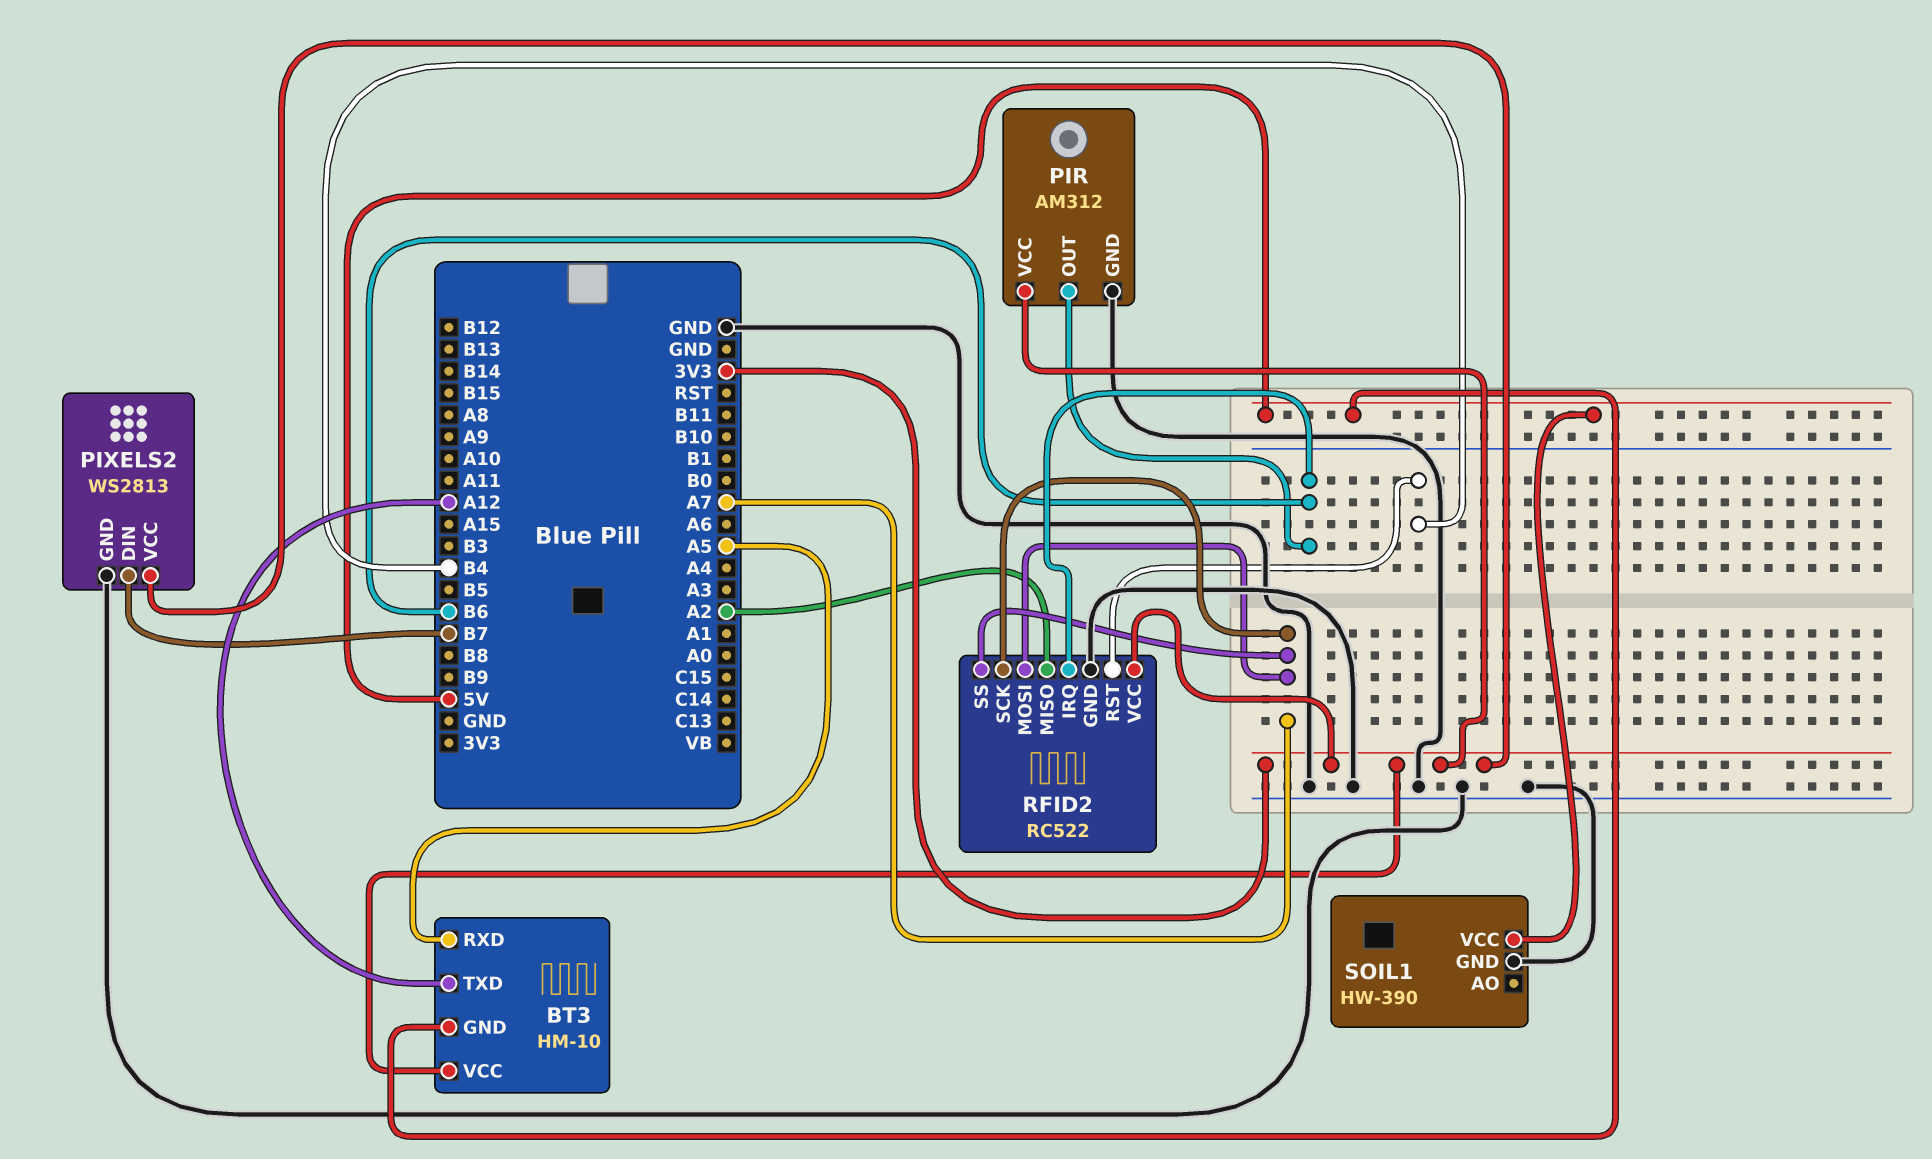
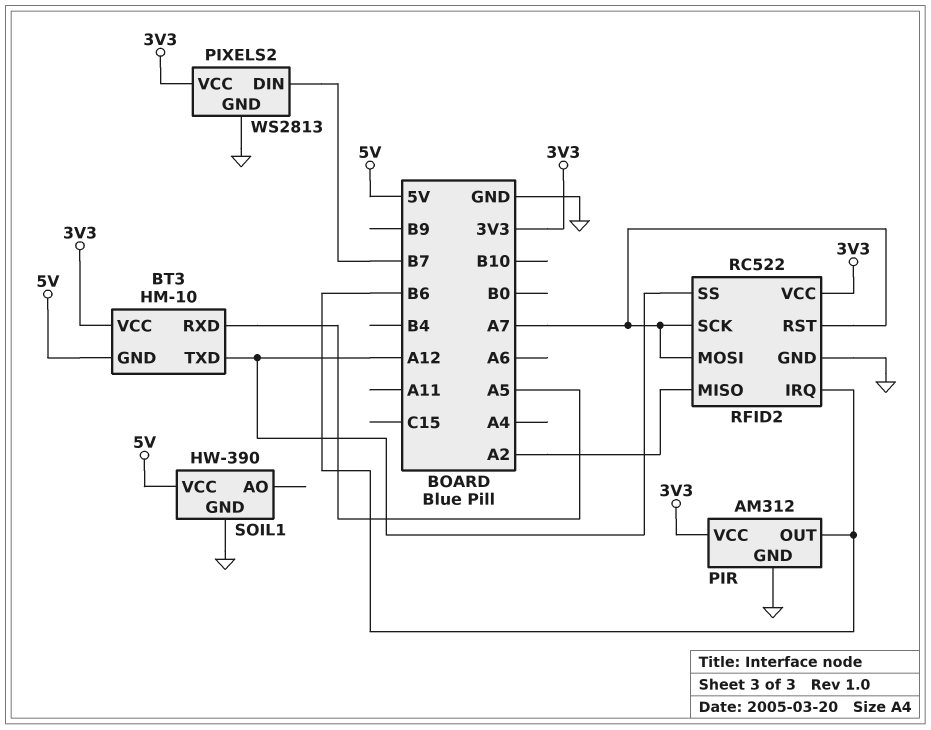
RFID2 pin RST: B4 -> A7
RFID2 pin SS: A7 -> A12

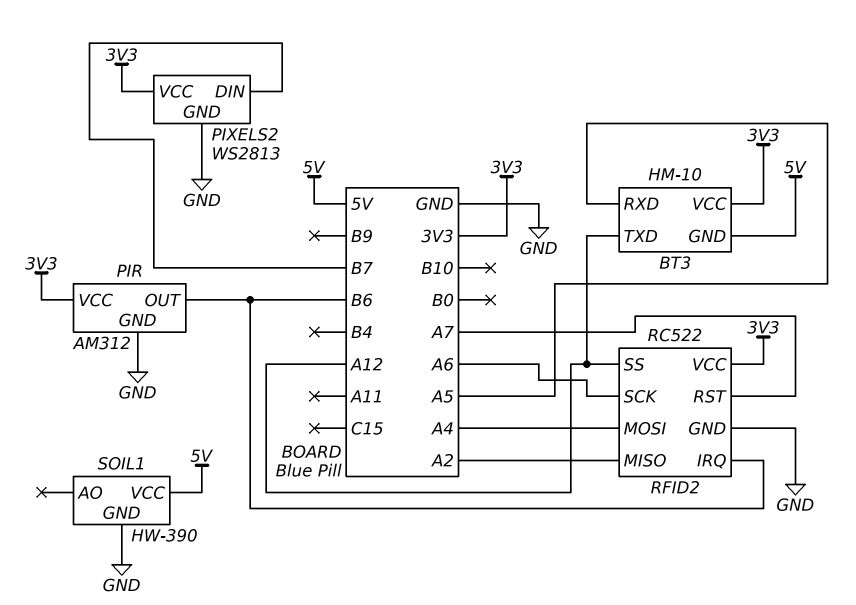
RFID2 pin MOSI: A7 -> A4
RFID2 pin SCK: A7 -> A6

